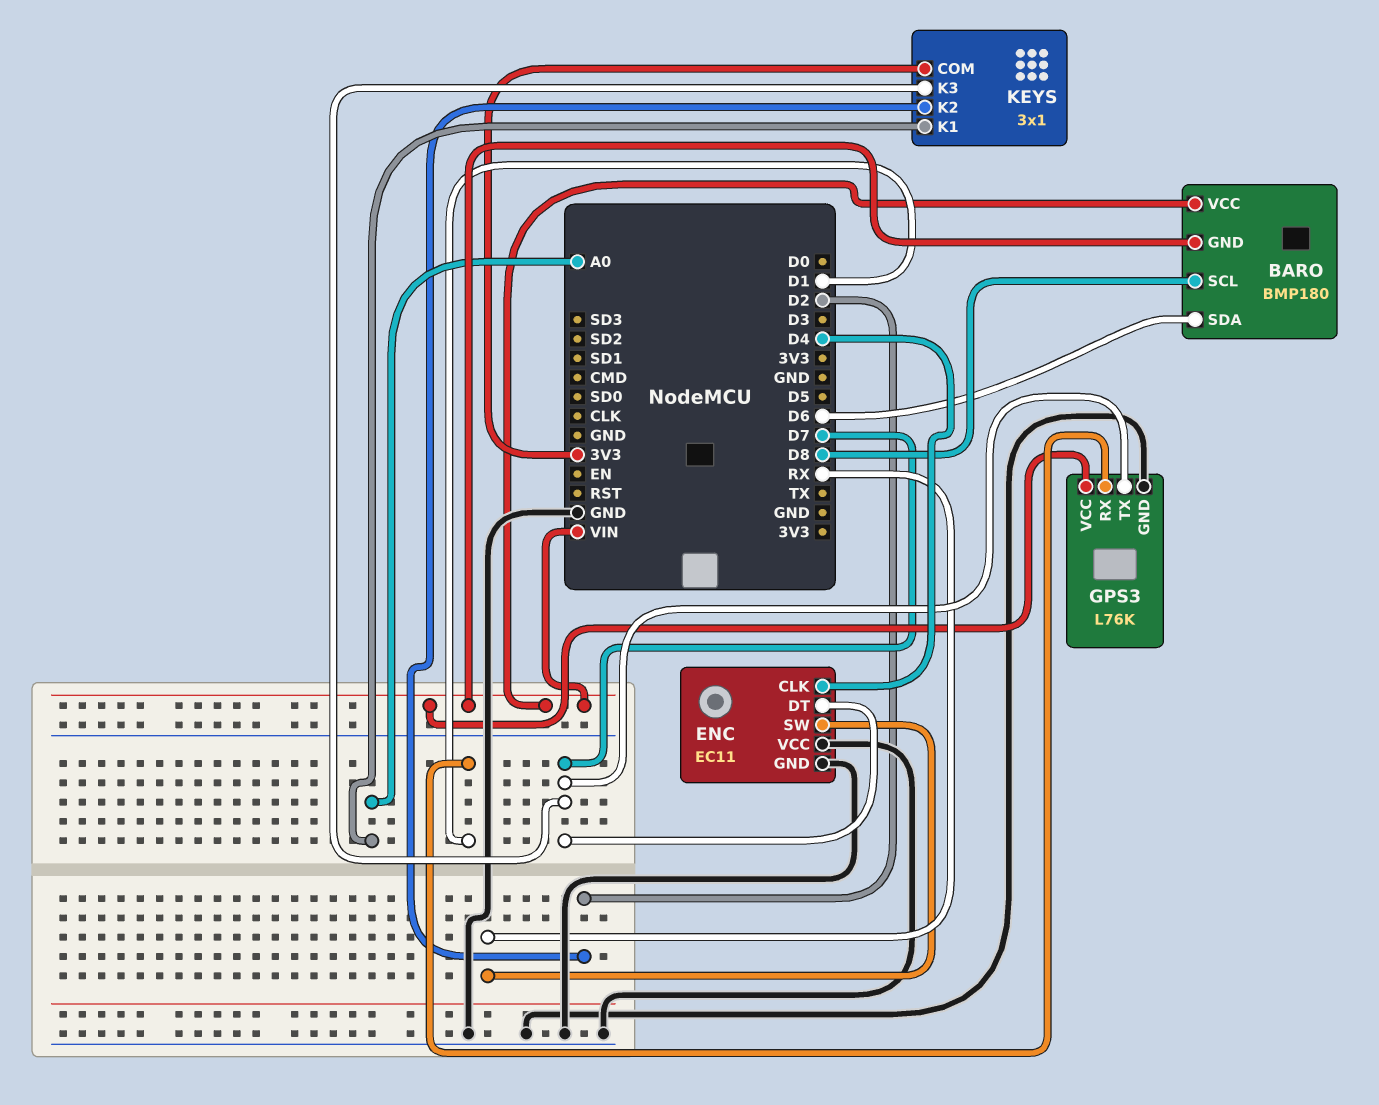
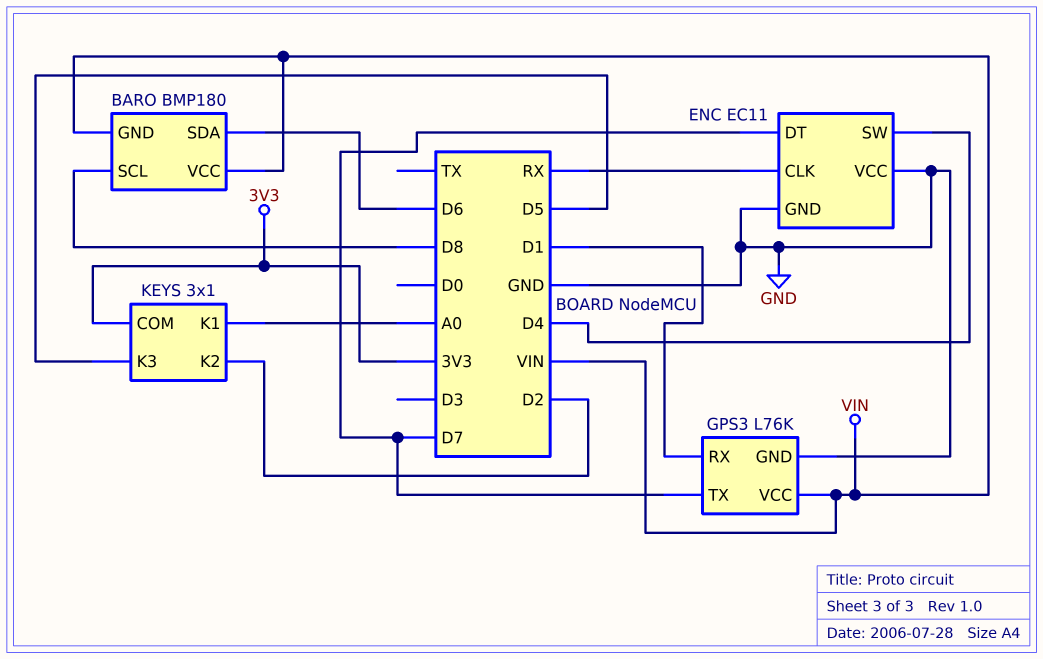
ENC pin CLK: D4 -> RX
ENC pin SW: RX -> D4
KEYS pin K3: D7 -> D5

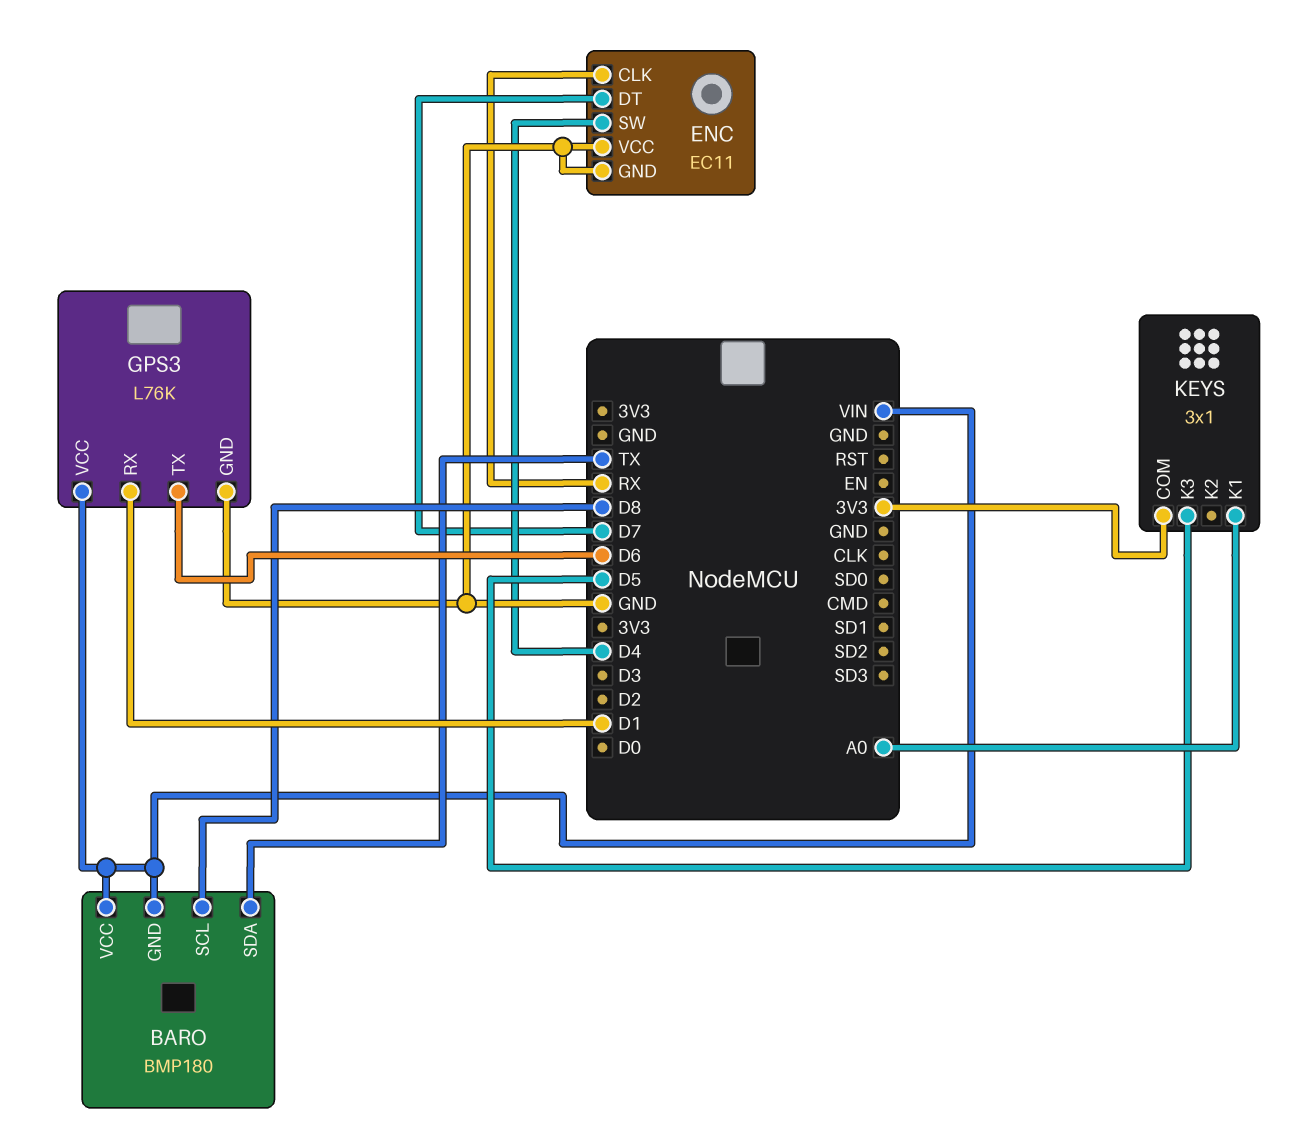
BARO pin SDA: D6 -> TX
GPS3 pin TX: D7 -> D6
KEYS pin K2: D2 -> none

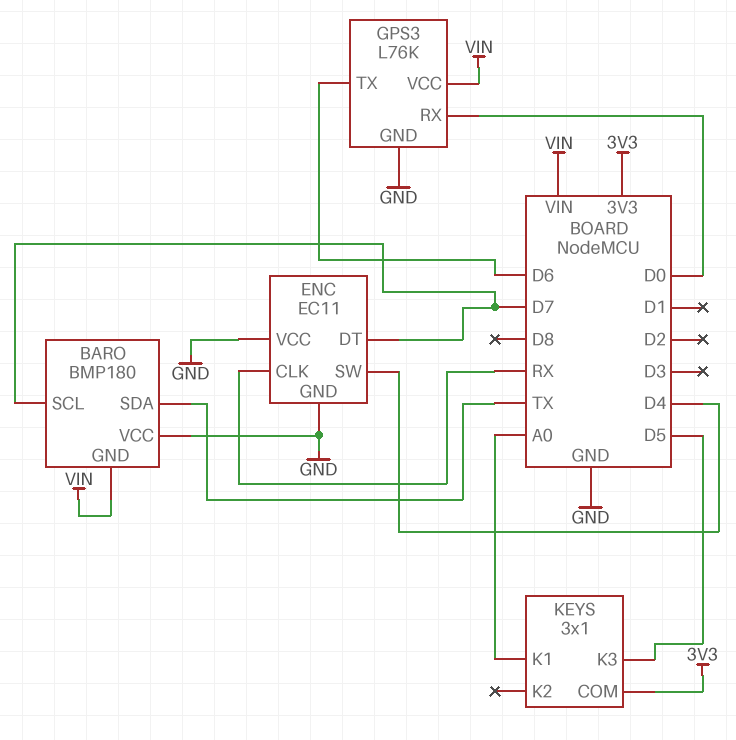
BARO pin SCL: D8 -> D7
BARO pin VCC: VIN -> GND
GPS3 pin RX: D1 -> D0

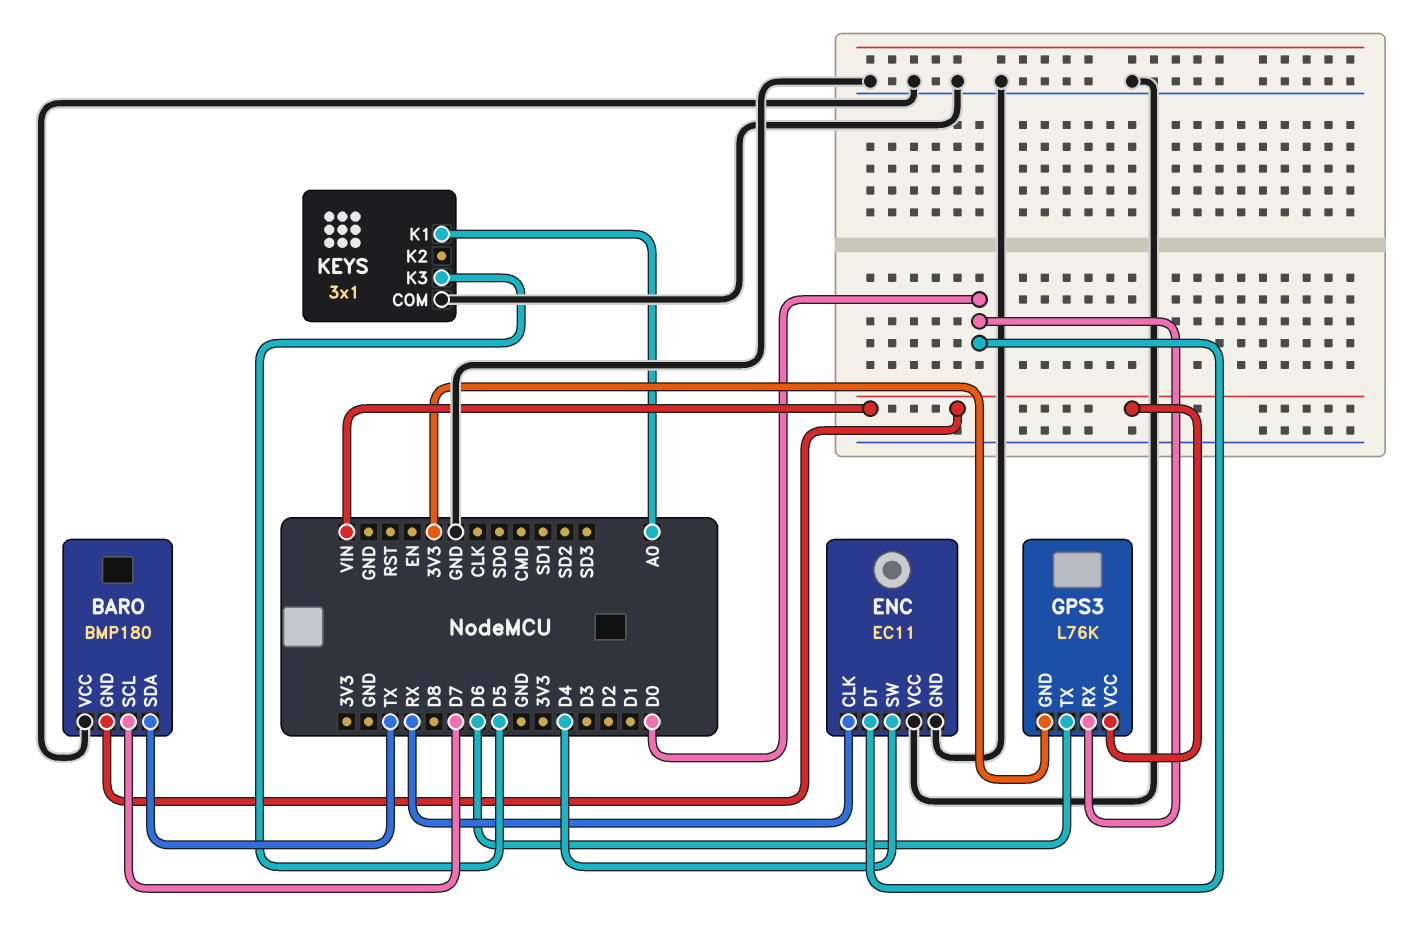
ENC pin DT: D7 -> D0
GPS3 pin GND: GND -> 3V3
KEYS pin COM: 3V3 -> GND

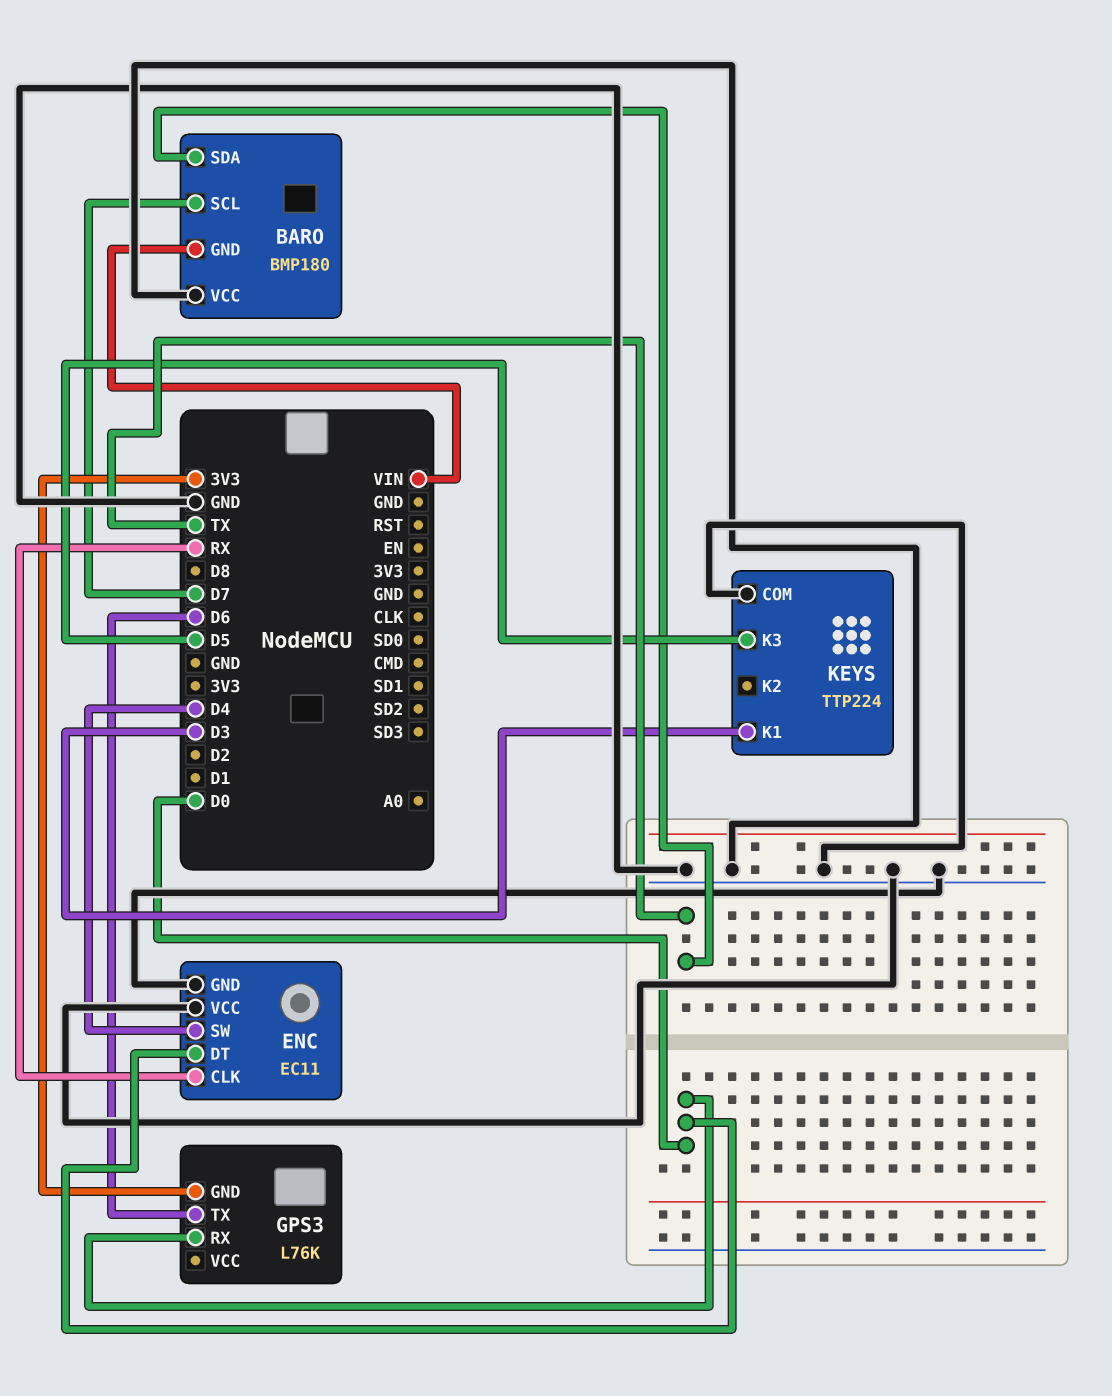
GPS3 pin VCC: VIN -> none
KEYS: 3x1 -> TTP224
KEYS pin K1: A0 -> D3

